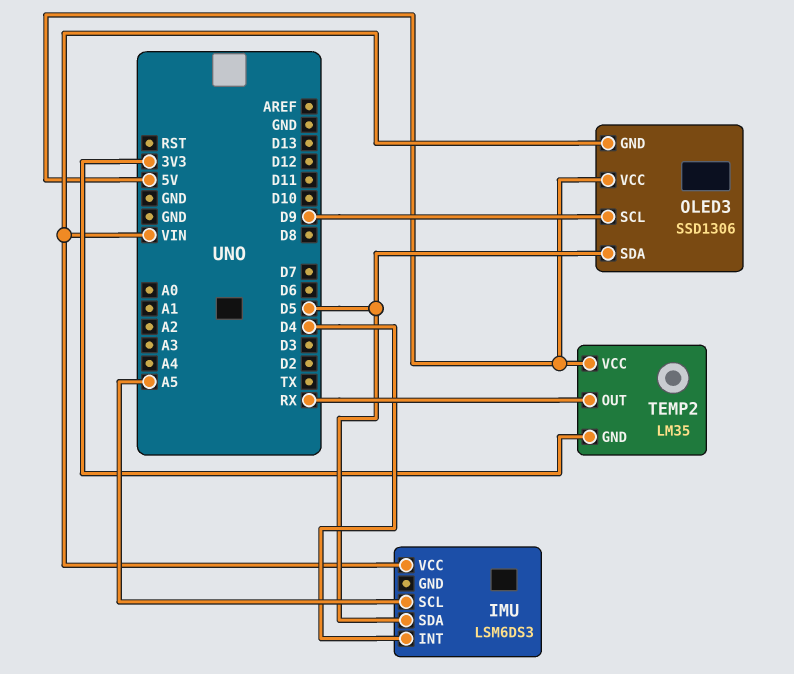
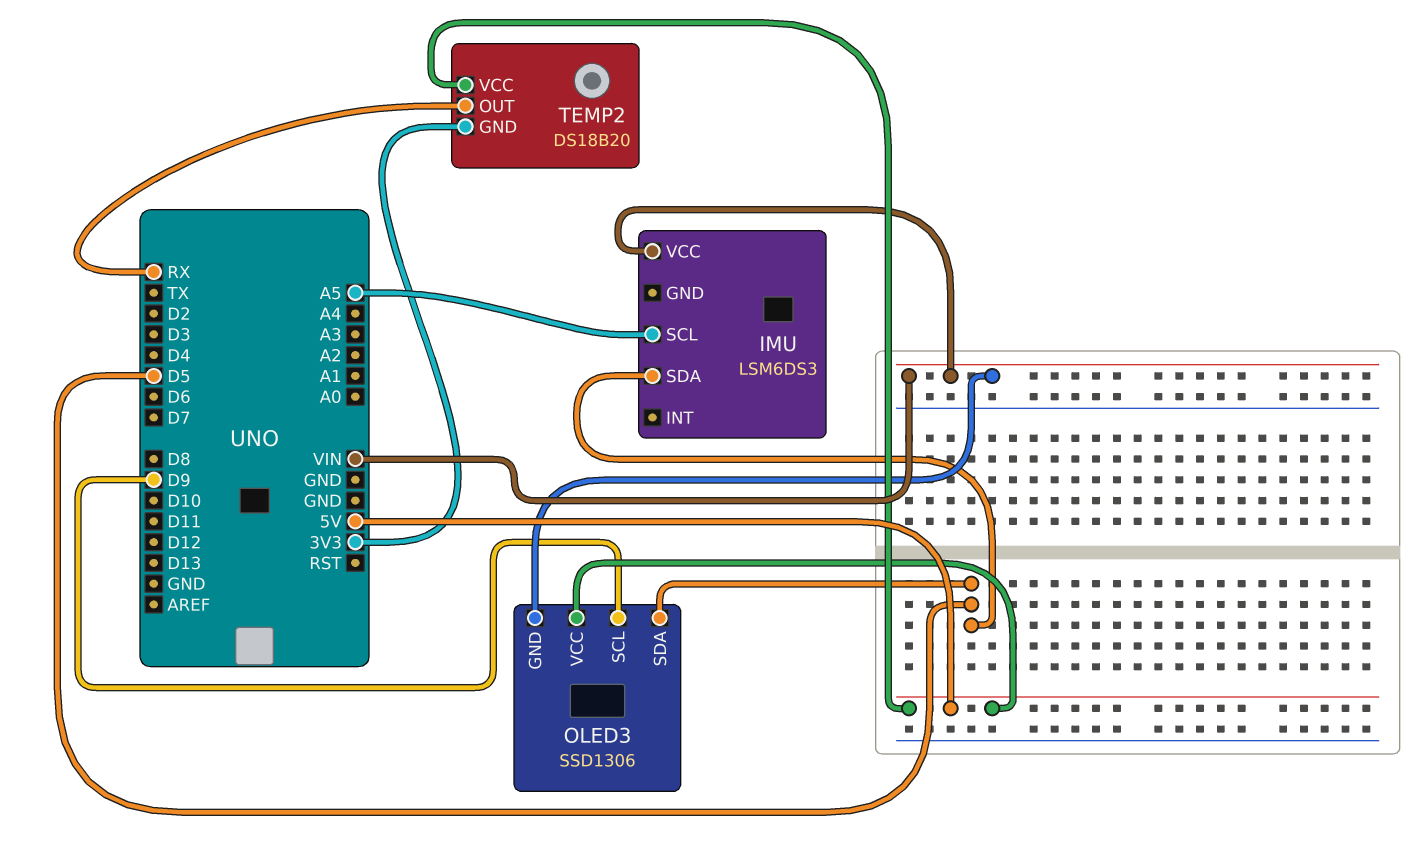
IMU pin INT: D4 -> none
TEMP2: LM35 -> DS18B20

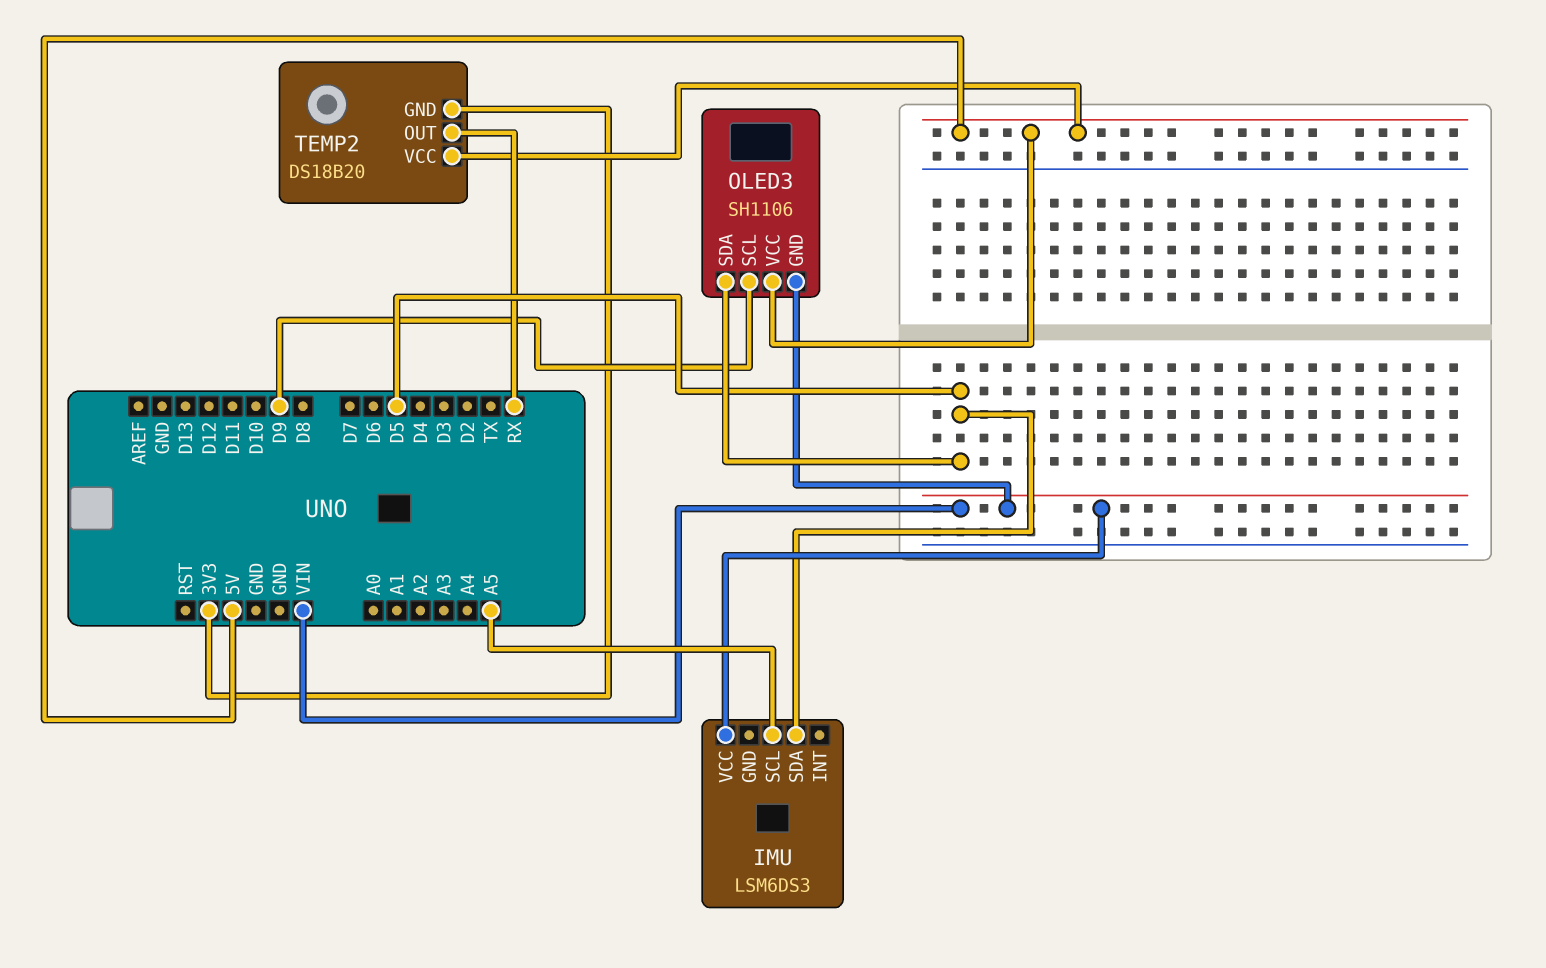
OLED3: SSD1306 -> SH1106

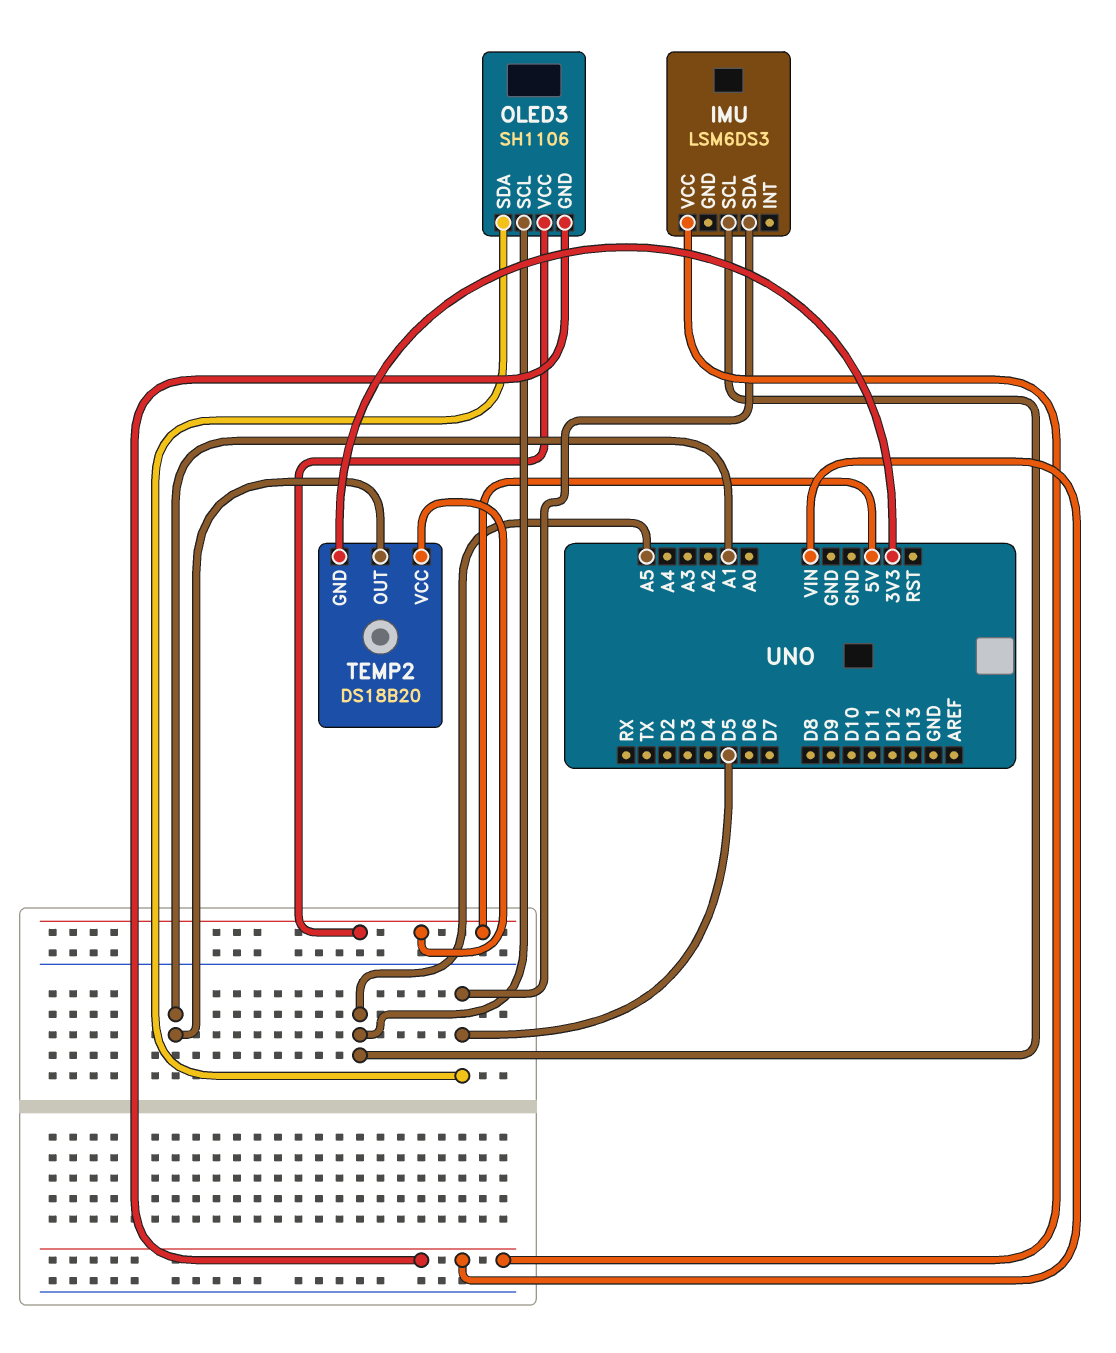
OLED3 pin SCL: D9 -> A5
TEMP2 pin OUT: RX -> A1

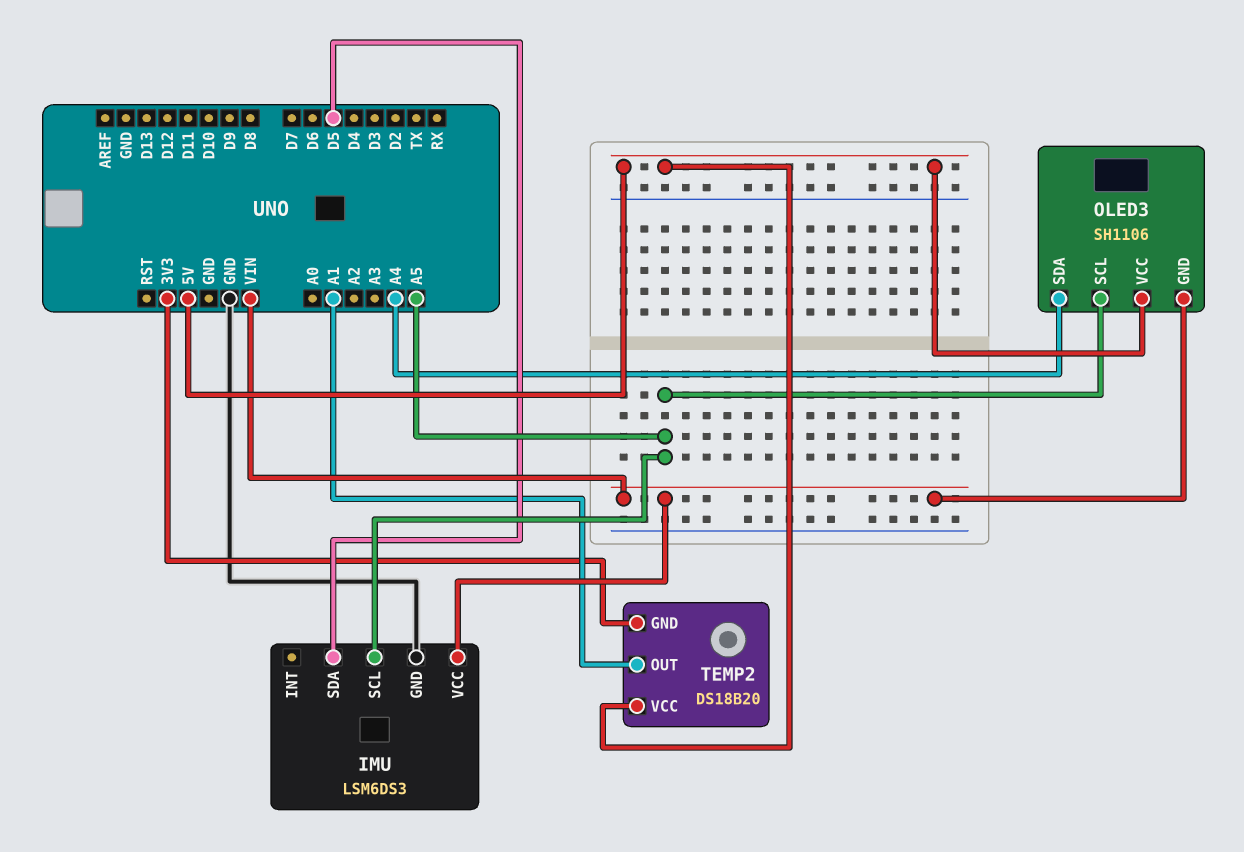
IMU pin GND: none -> GND
OLED3 pin SDA: D5 -> A4

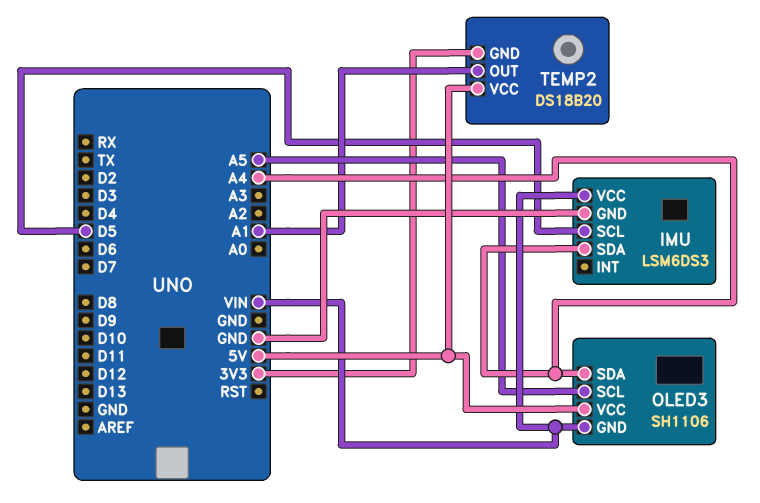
IMU pin SCL: A5 -> D5
IMU pin SDA: D5 -> A4

